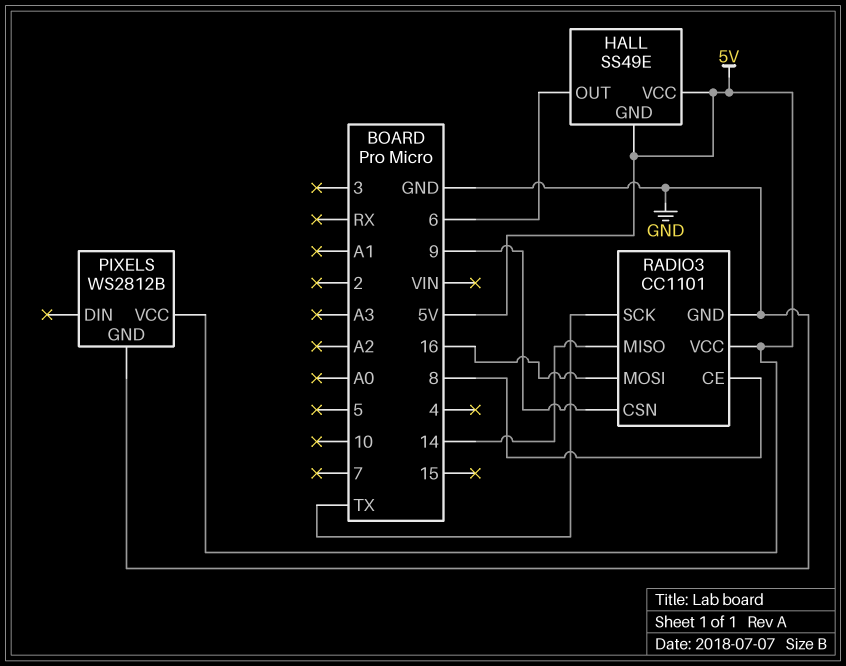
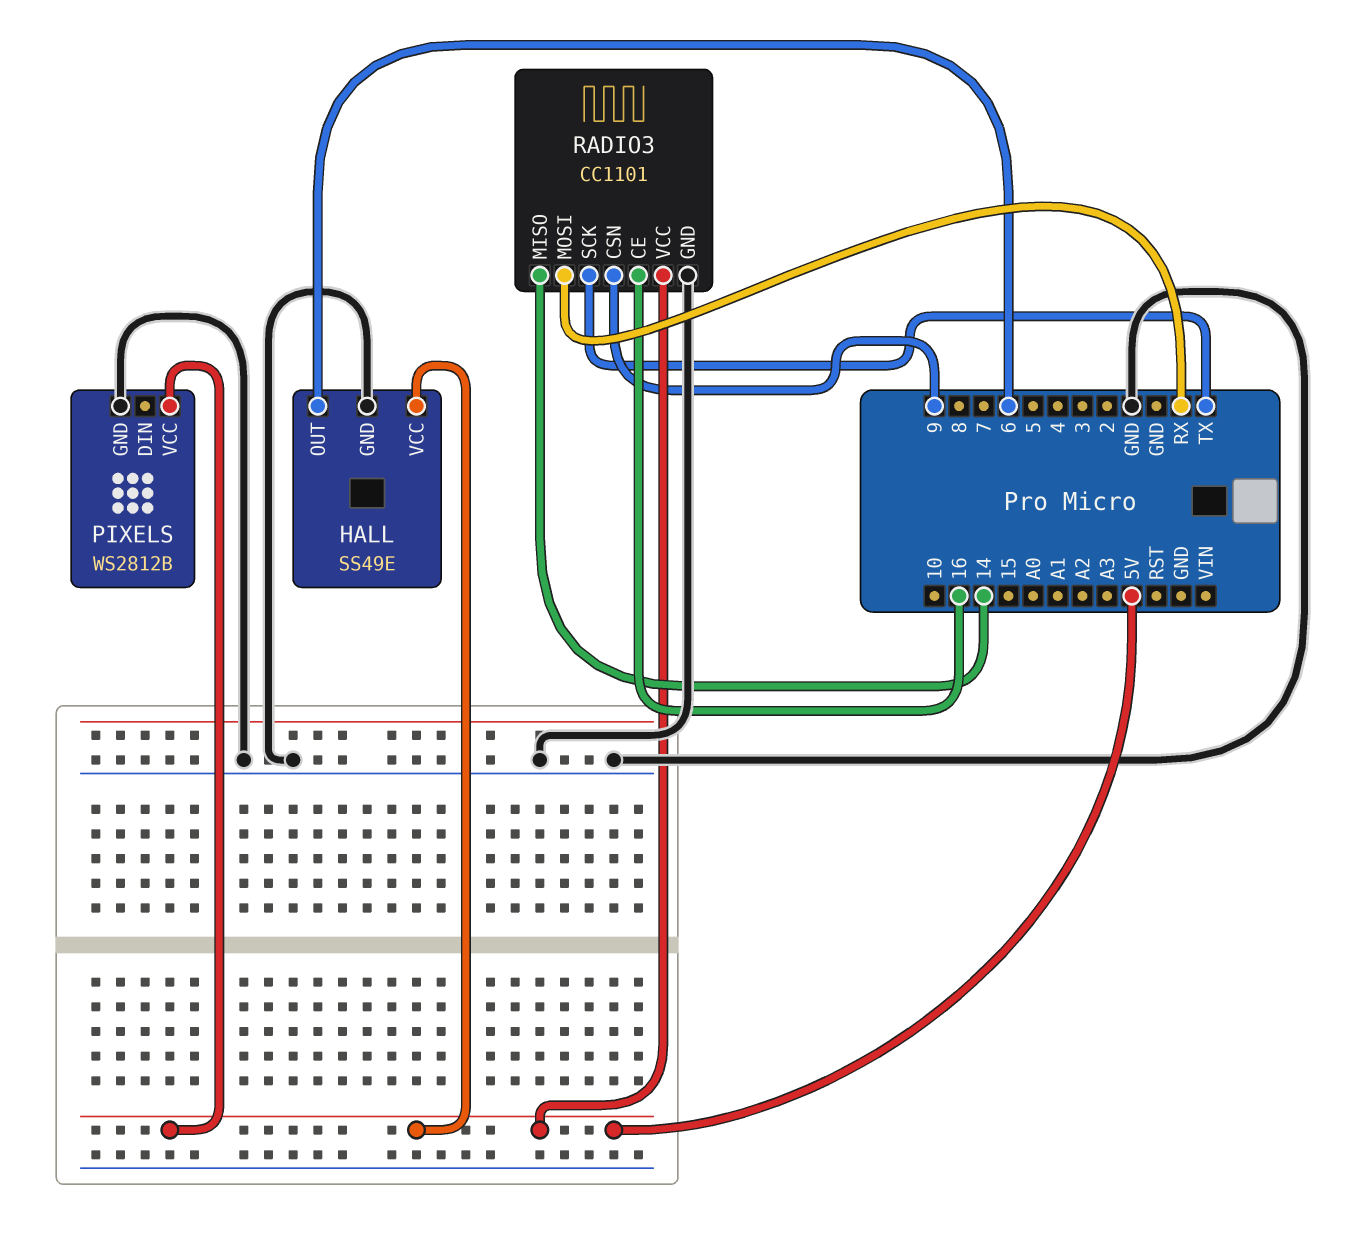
HALL pin GND: 5V -> GND
RADIO3 pin CE: 8 -> 16
RADIO3 pin MOSI: 16 -> RX

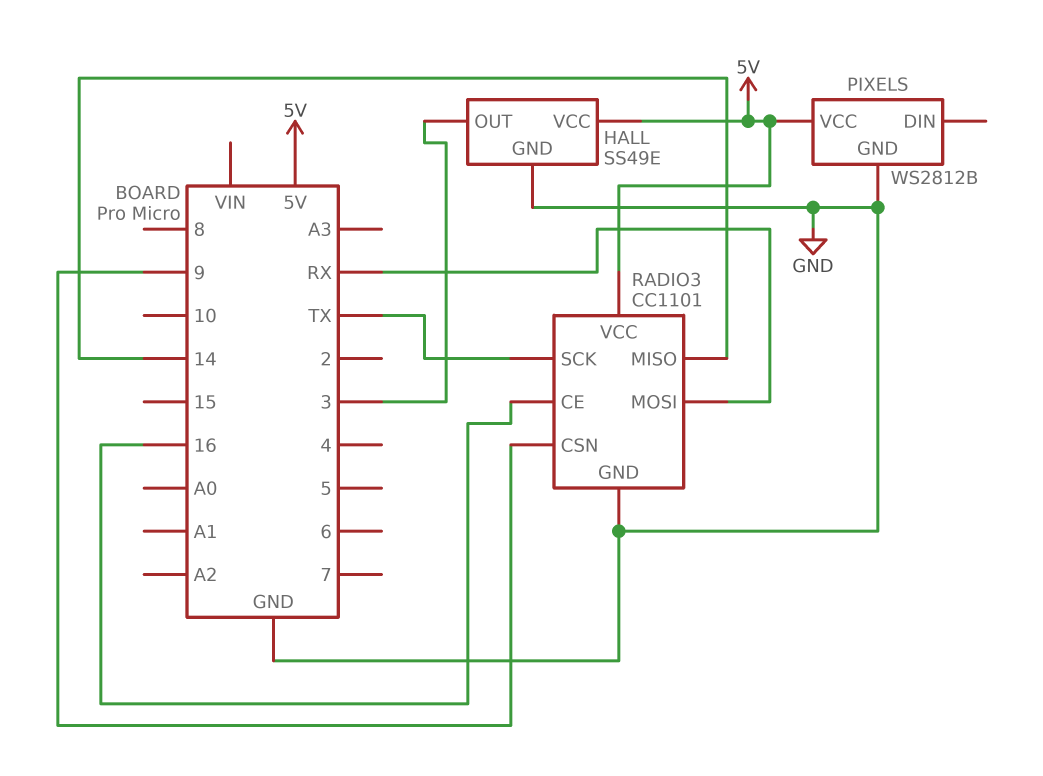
HALL pin OUT: 6 -> 3

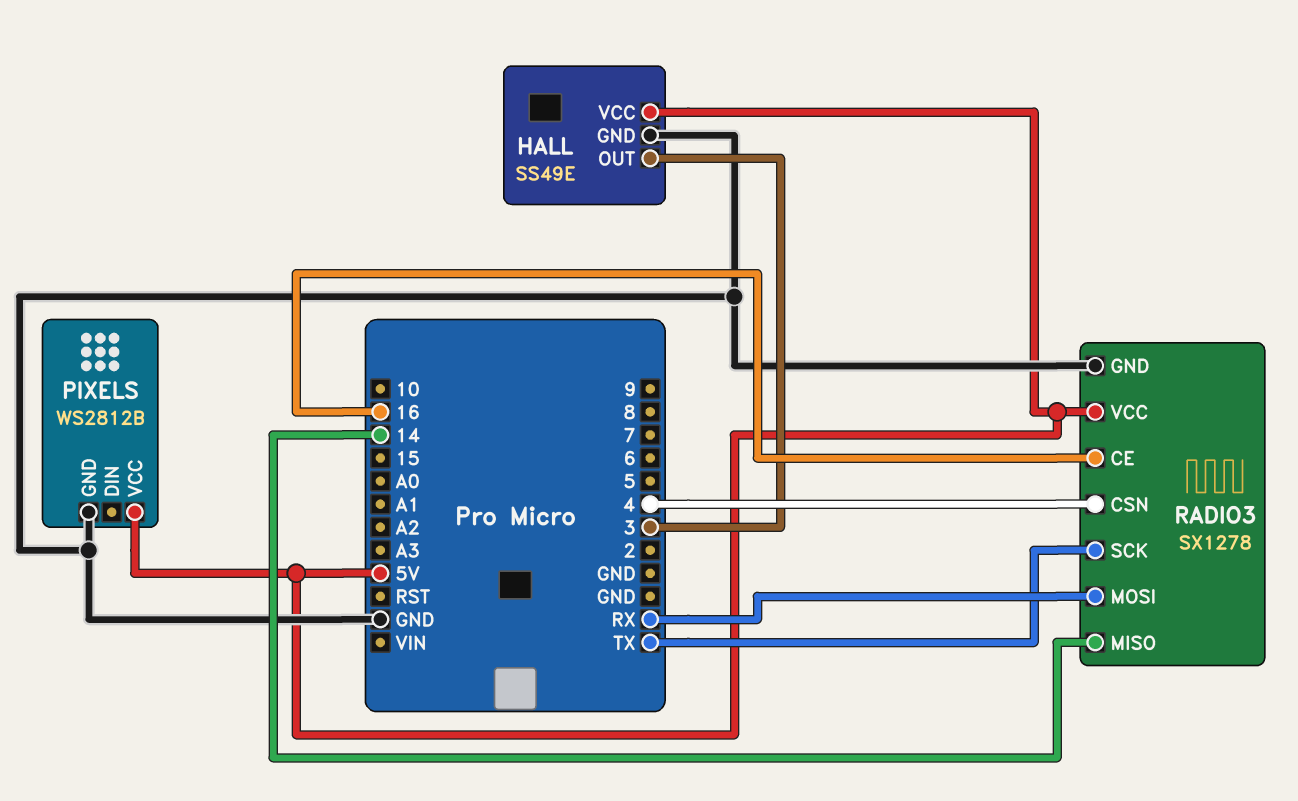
RADIO3: CC1101 -> SX1278
RADIO3 pin CSN: 9 -> 4

